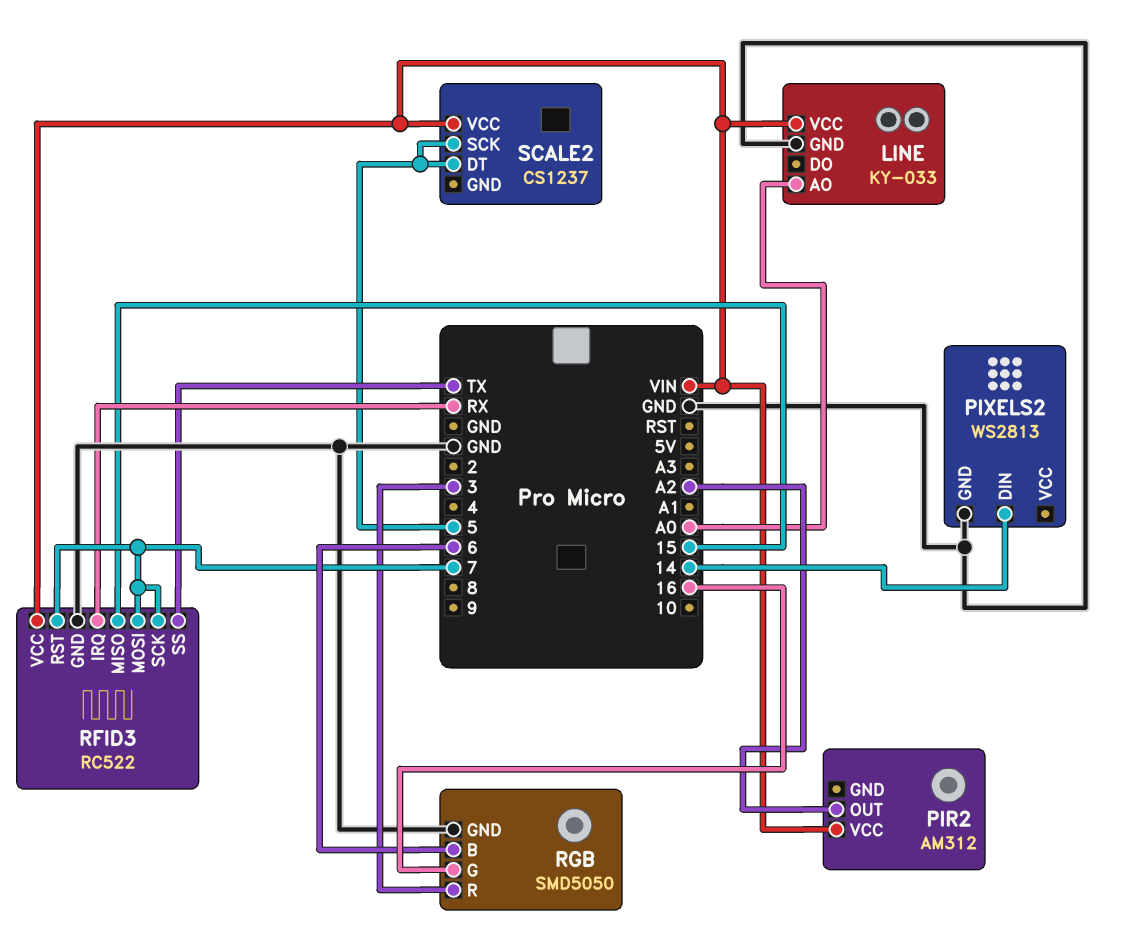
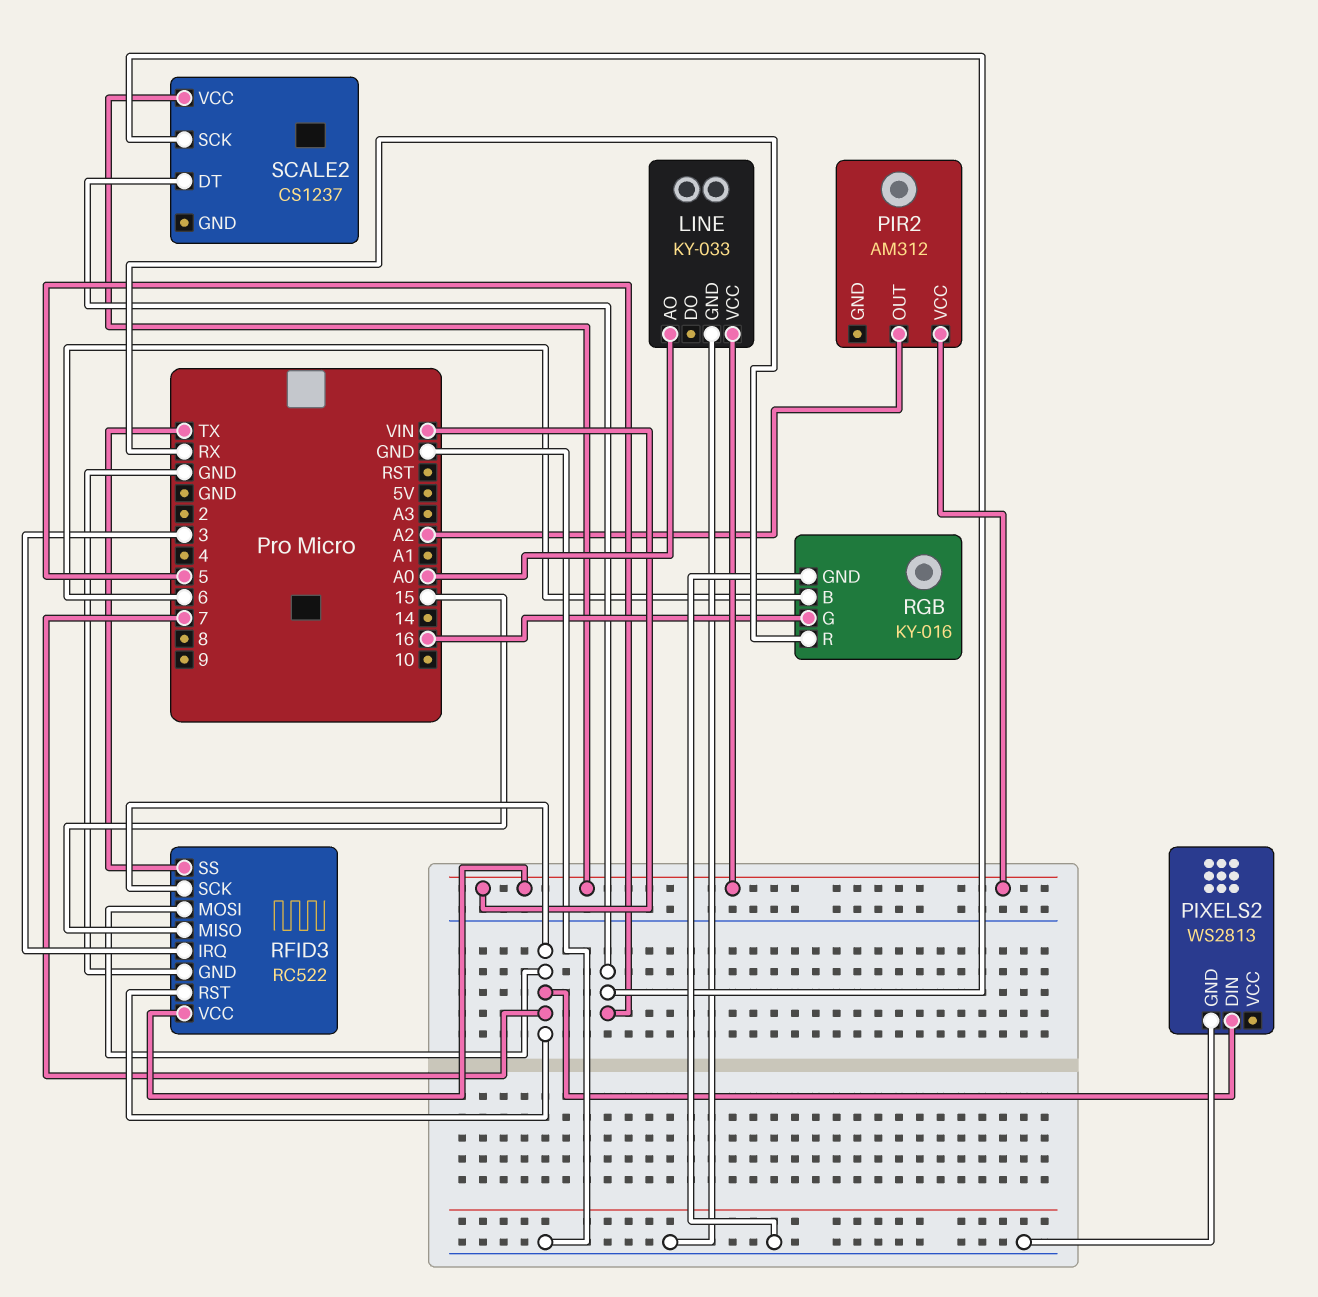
PIXELS2 pin DIN: 14 -> 7
RFID3 pin IRQ: RX -> 3
RGB: SMD5050 -> KY-016
RGB pin R: 3 -> RX

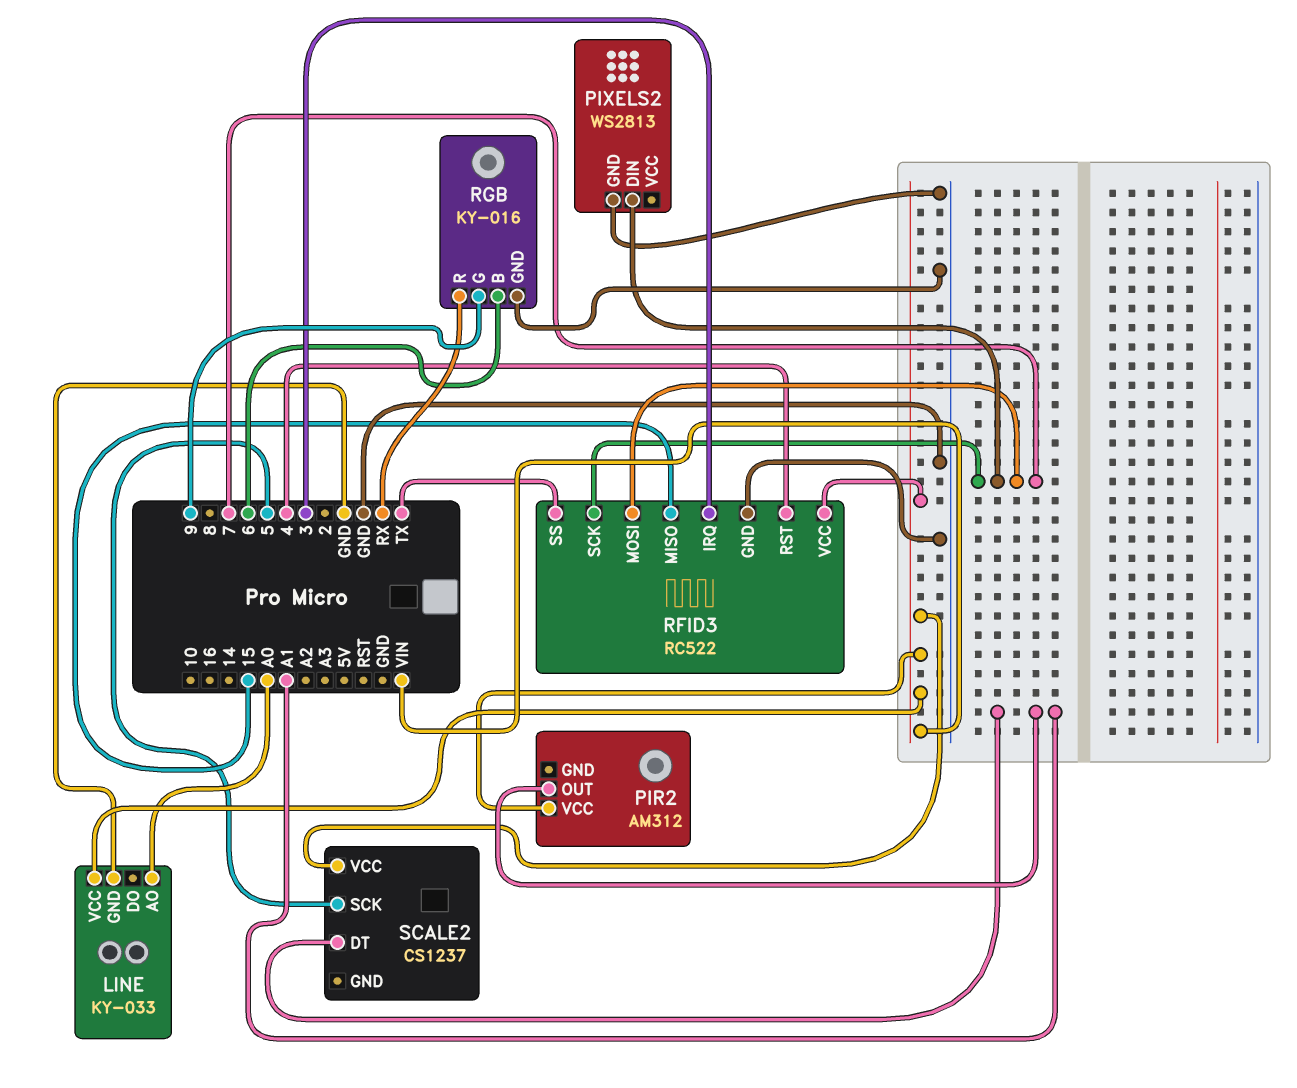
PIR2 pin OUT: A2 -> A1
RFID3 pin RST: 7 -> 4
RGB pin G: 16 -> 9
SCALE2 pin DT: 5 -> A1

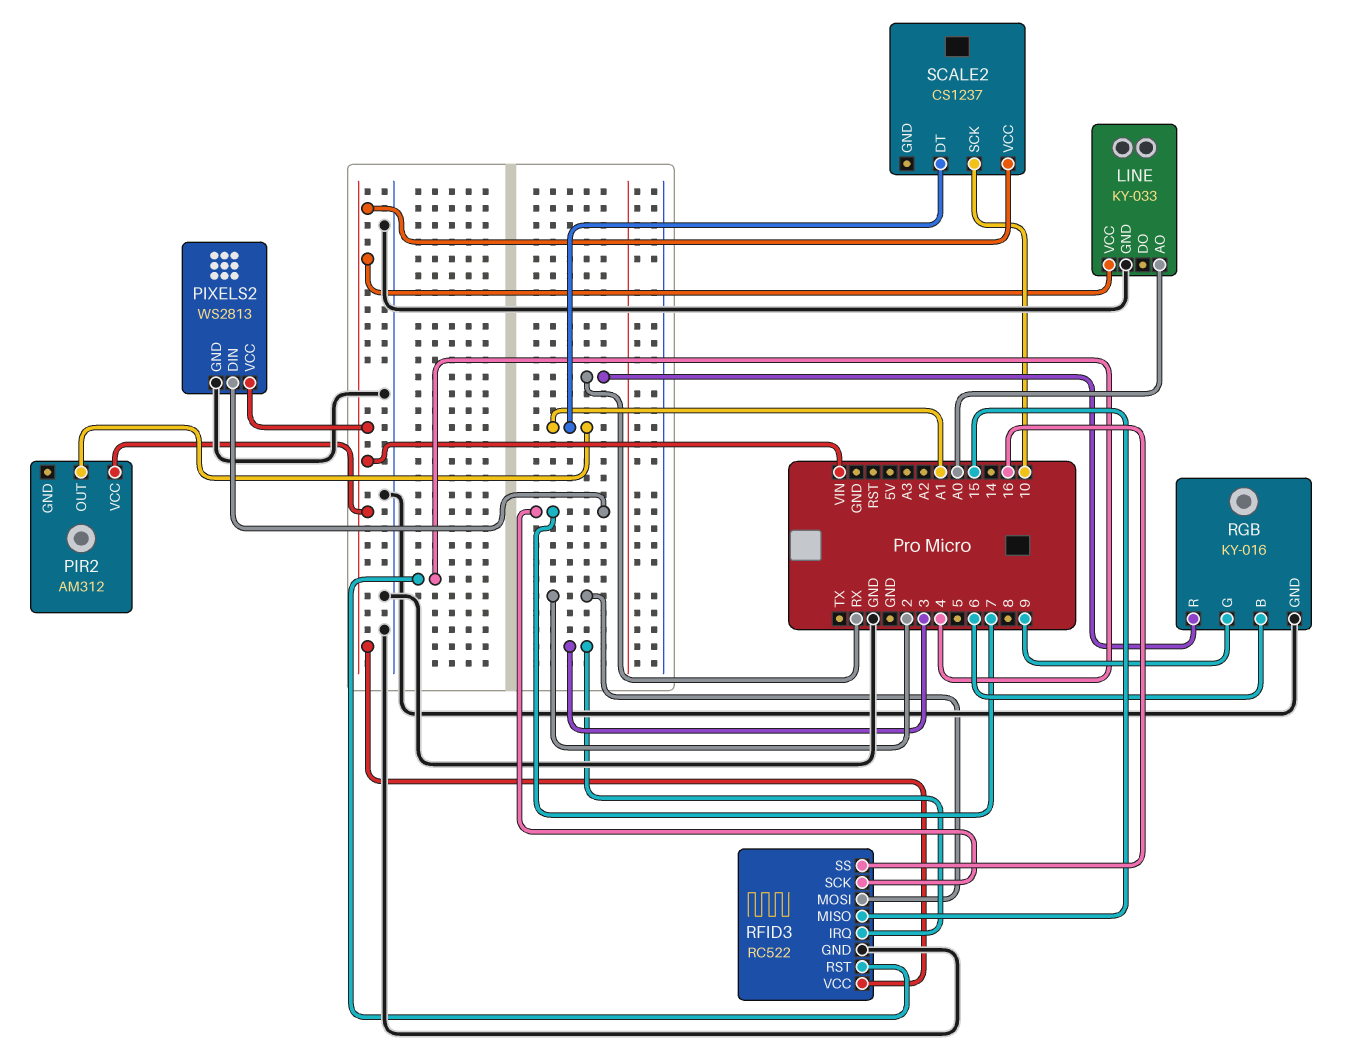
PIXELS2 pin VCC: none -> VIN
RFID3 pin MOSI: 7 -> 2
RFID3 pin SS: TX -> 16
SCALE2 pin SCK: 5 -> 10

